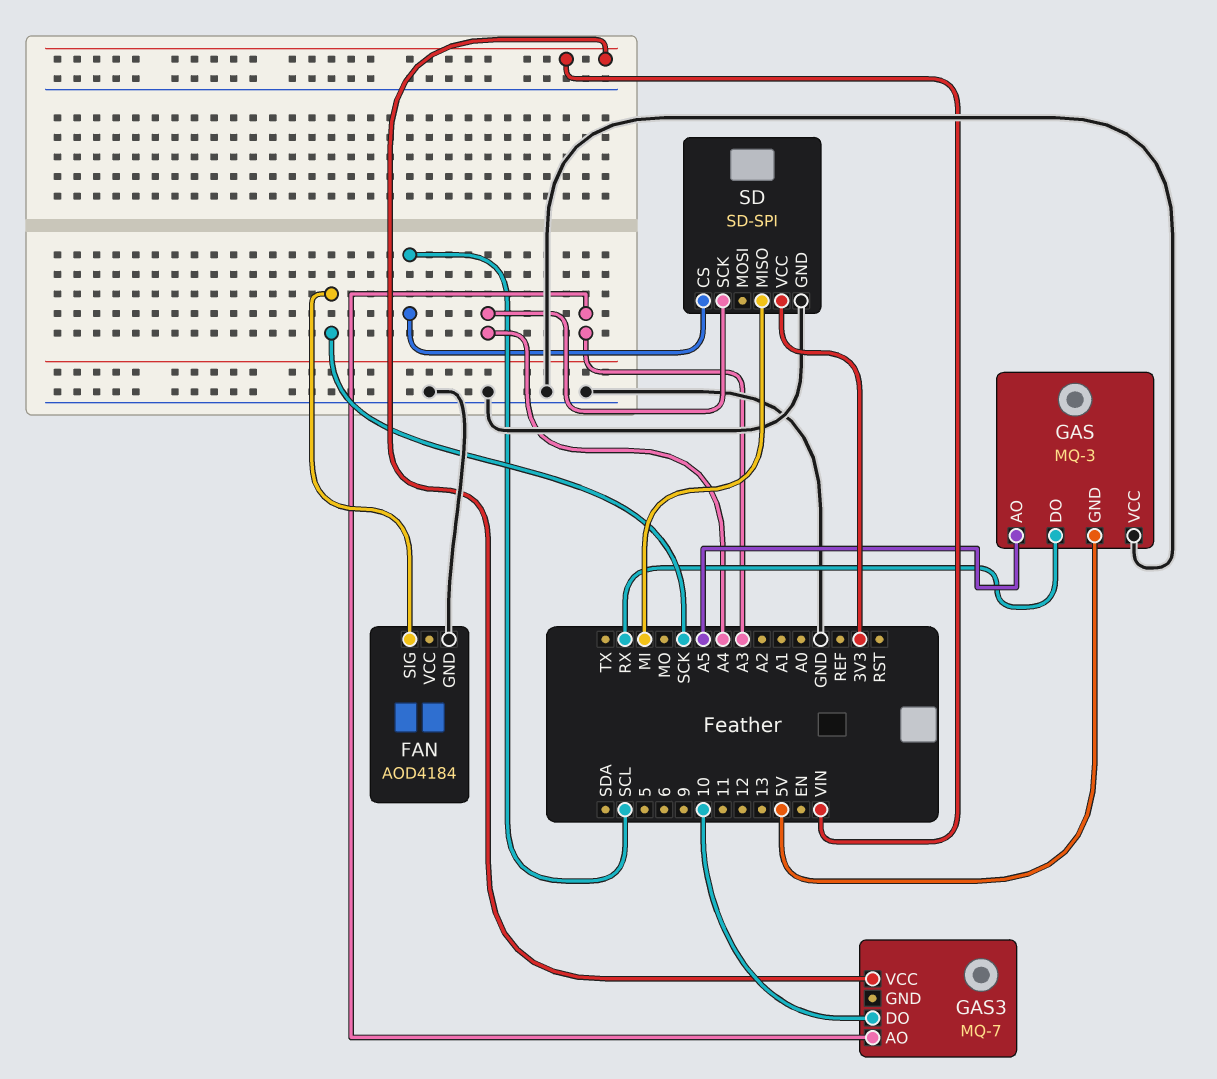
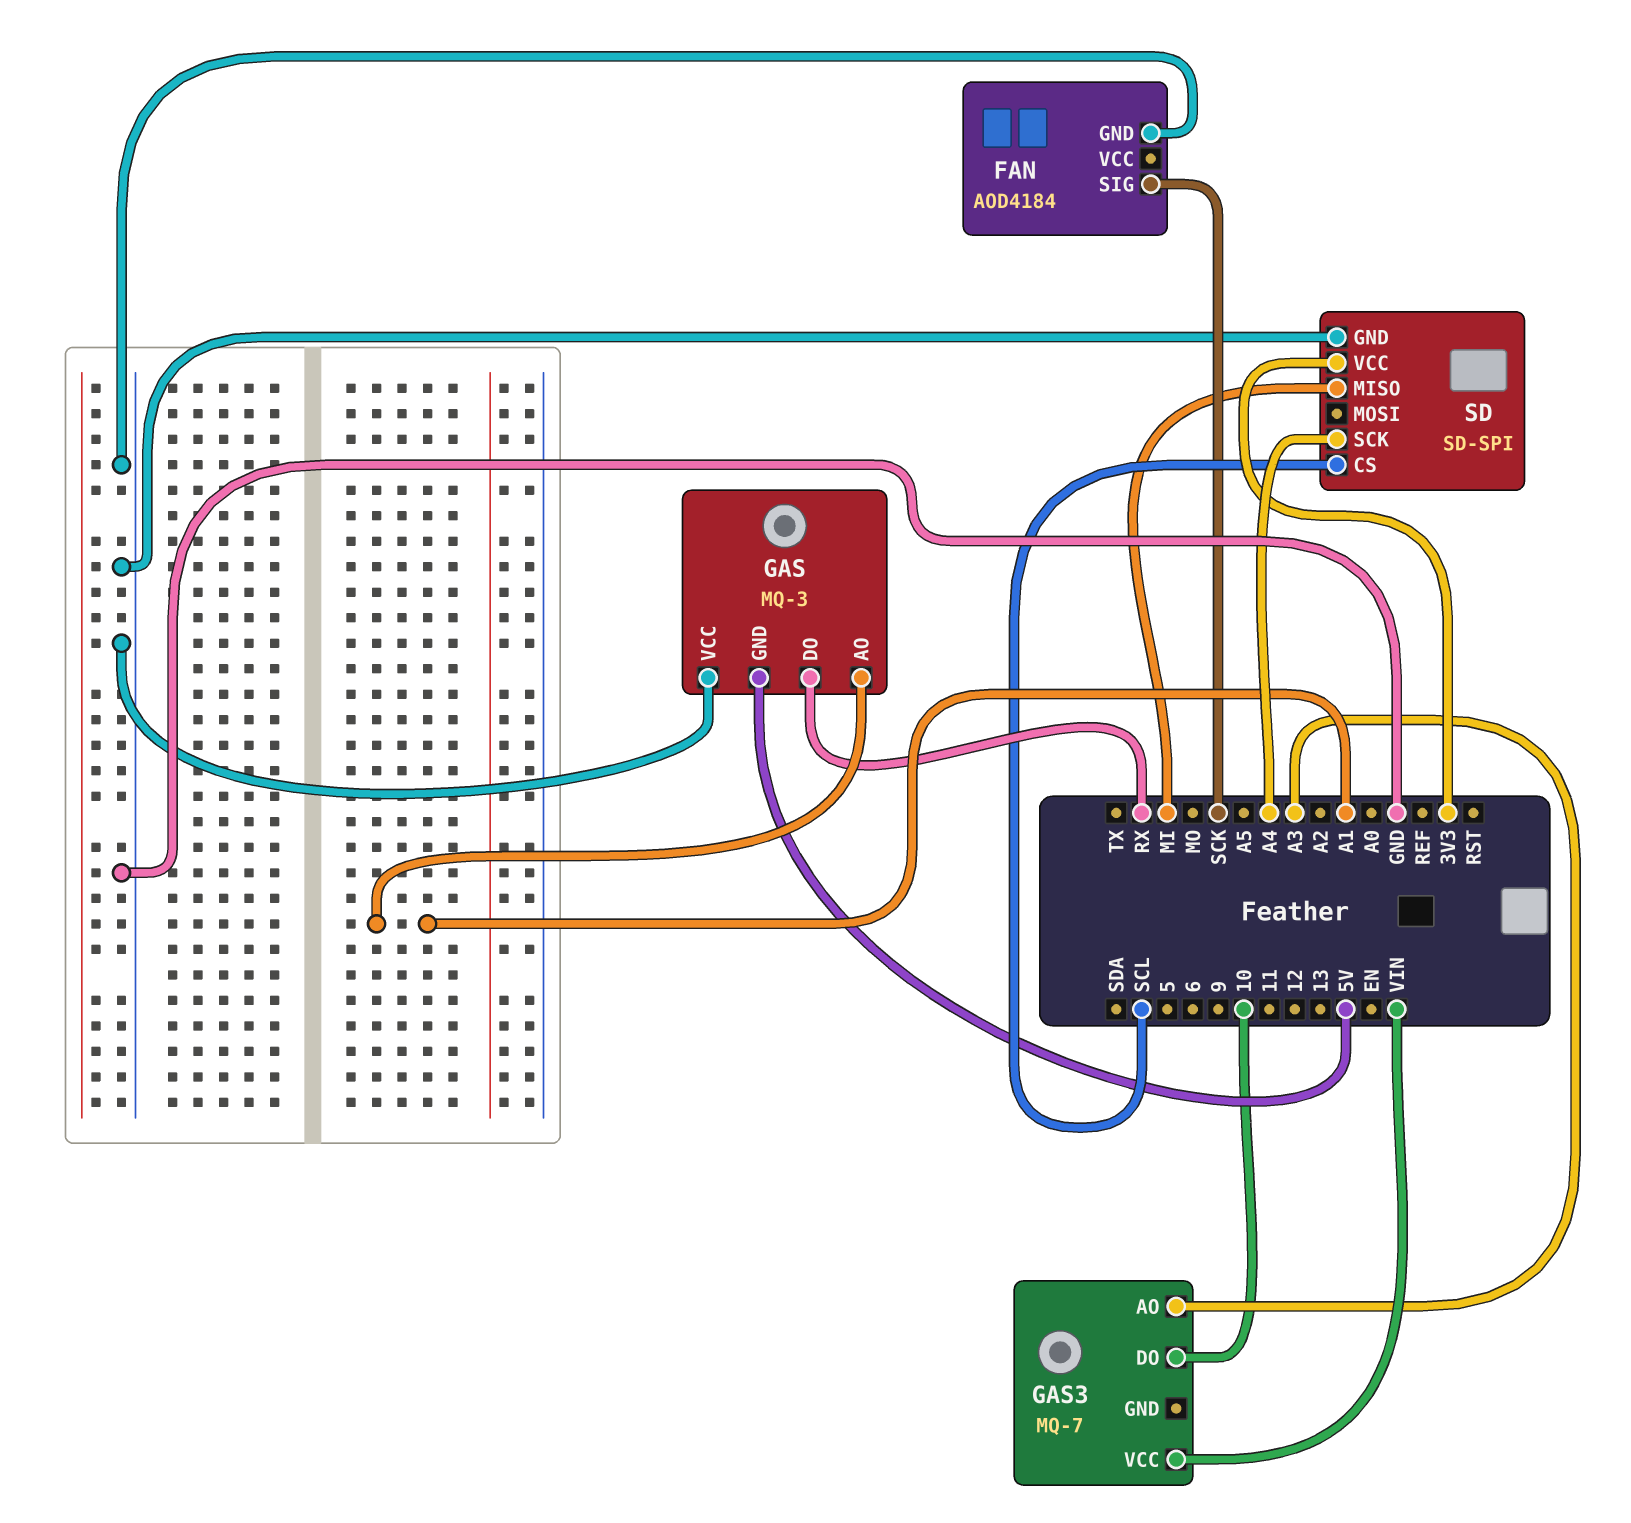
GAS pin AO: A5 -> A1

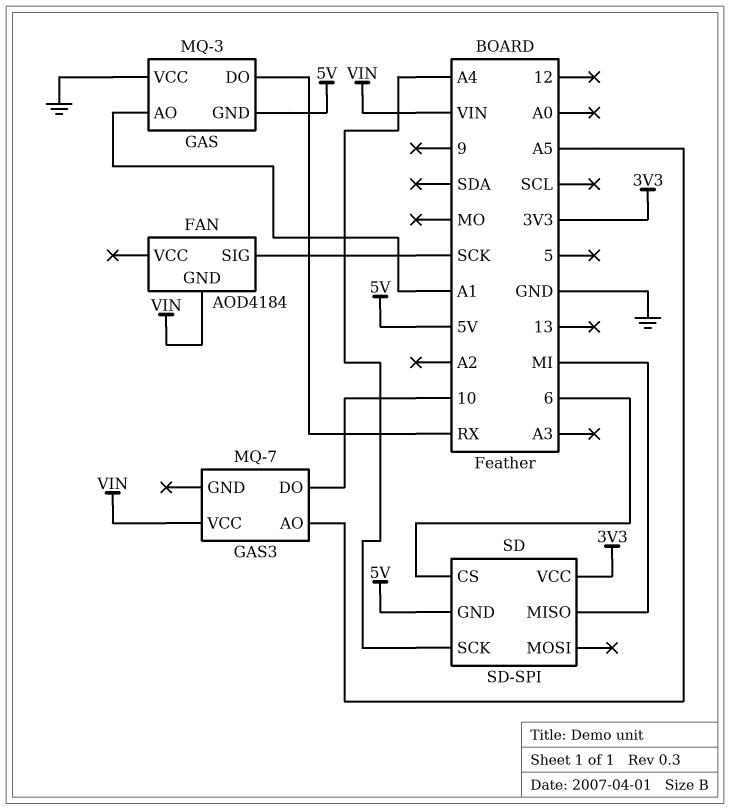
FAN pin GND: GND -> VIN
GAS3 pin AO: A3 -> A5
SD pin CS: SCL -> 6
SD pin GND: GND -> 5V

